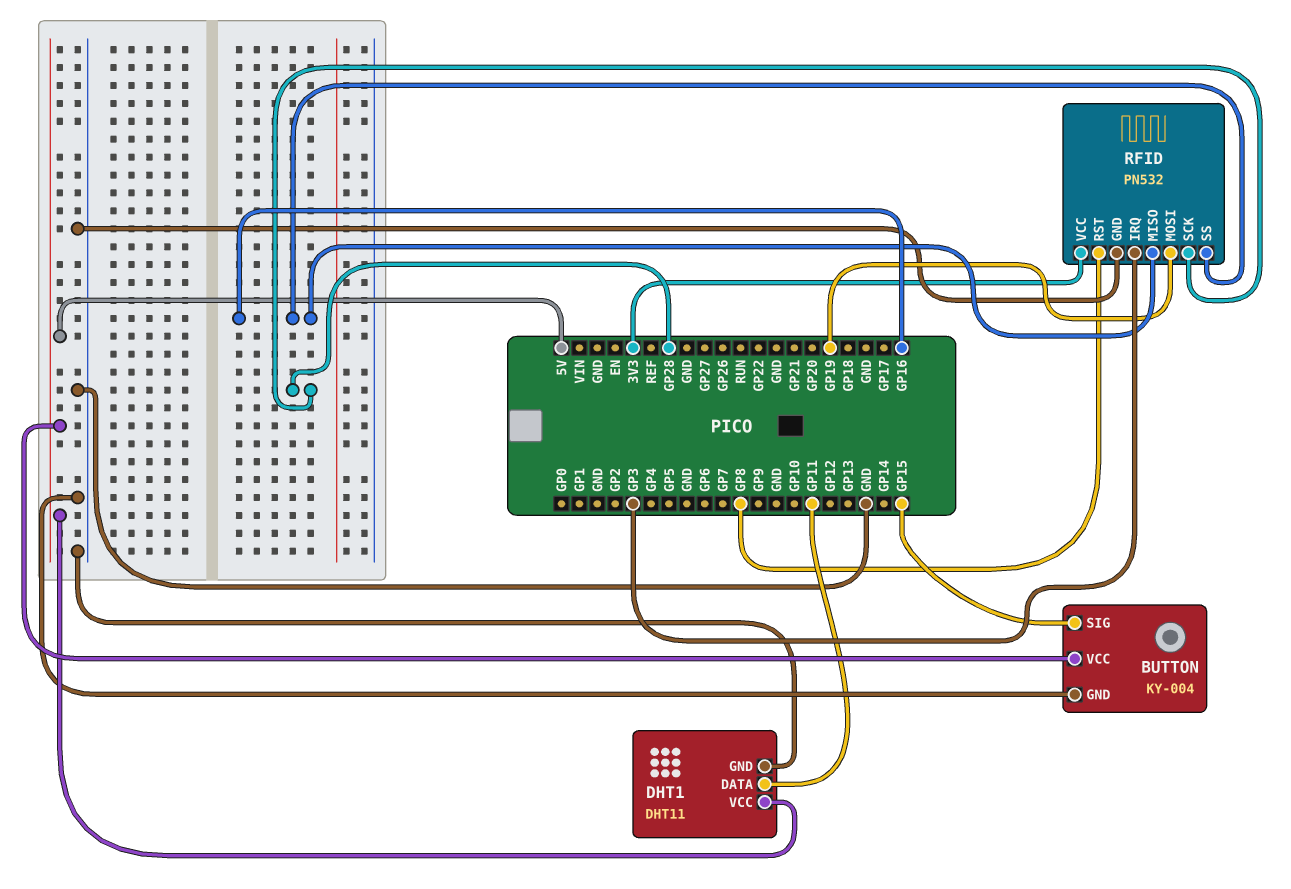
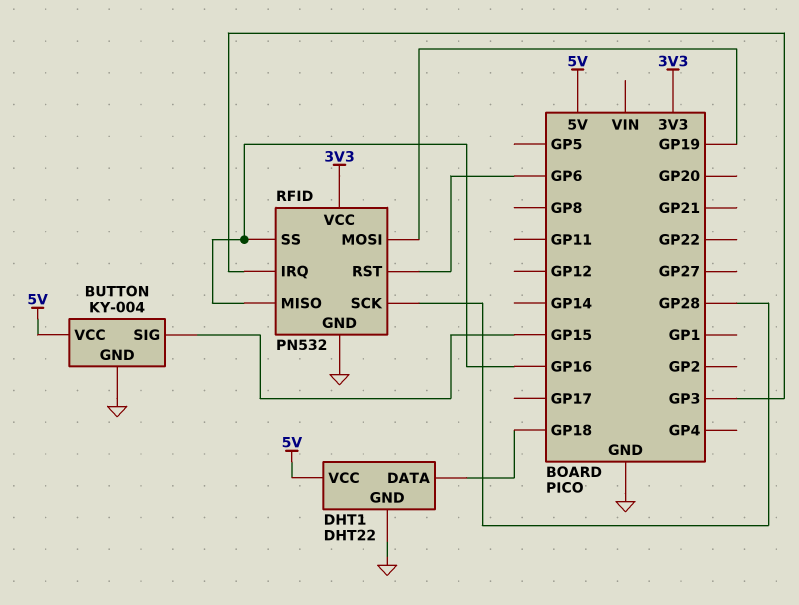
DHT1: DHT11 -> DHT22
DHT1 pin DATA: GP11 -> GP18
RFID pin RST: GP8 -> GP6

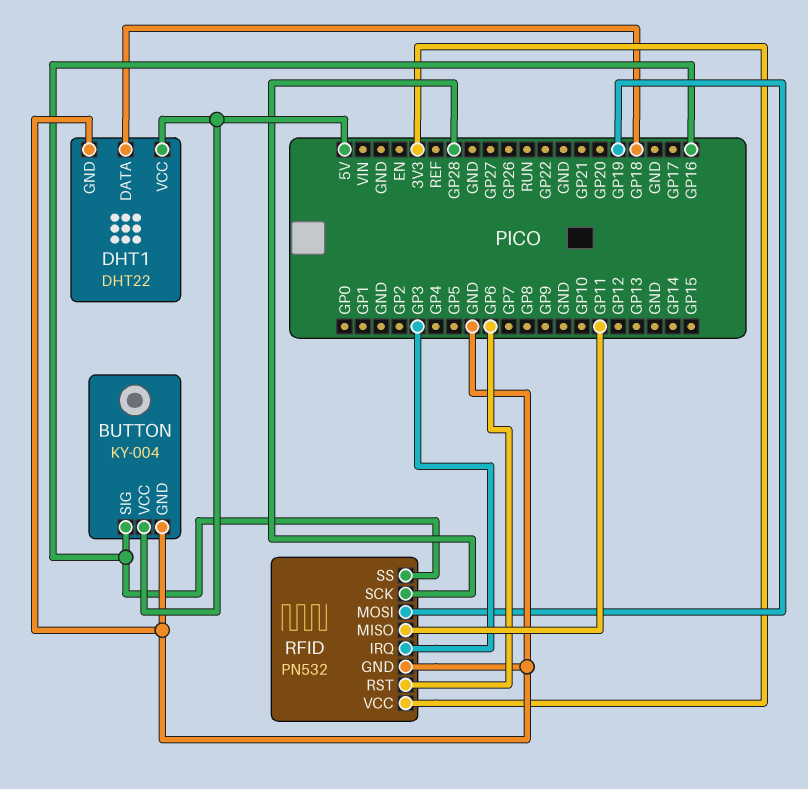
BUTTON pin SIG: GP15 -> GP16
RFID pin MISO: GP16 -> GP11

